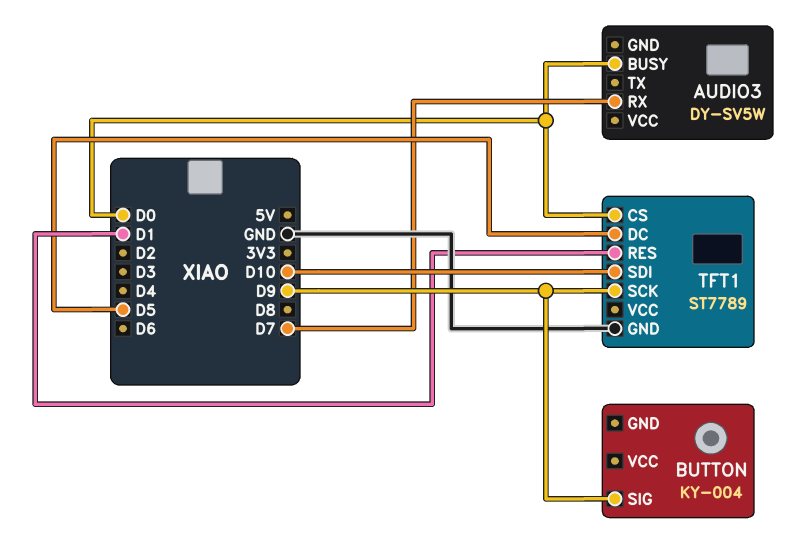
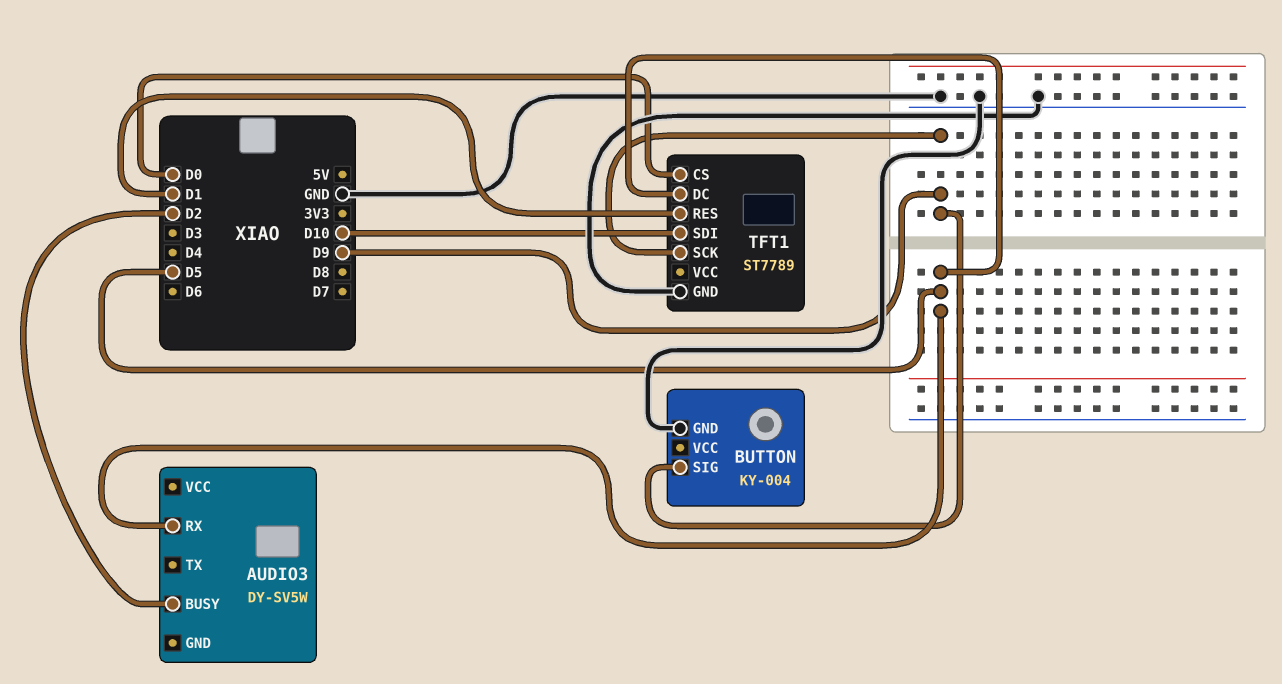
AUDIO3 pin BUSY: D0 -> D2
AUDIO3 pin RX: D7 -> D5
BUTTON pin GND: none -> GND

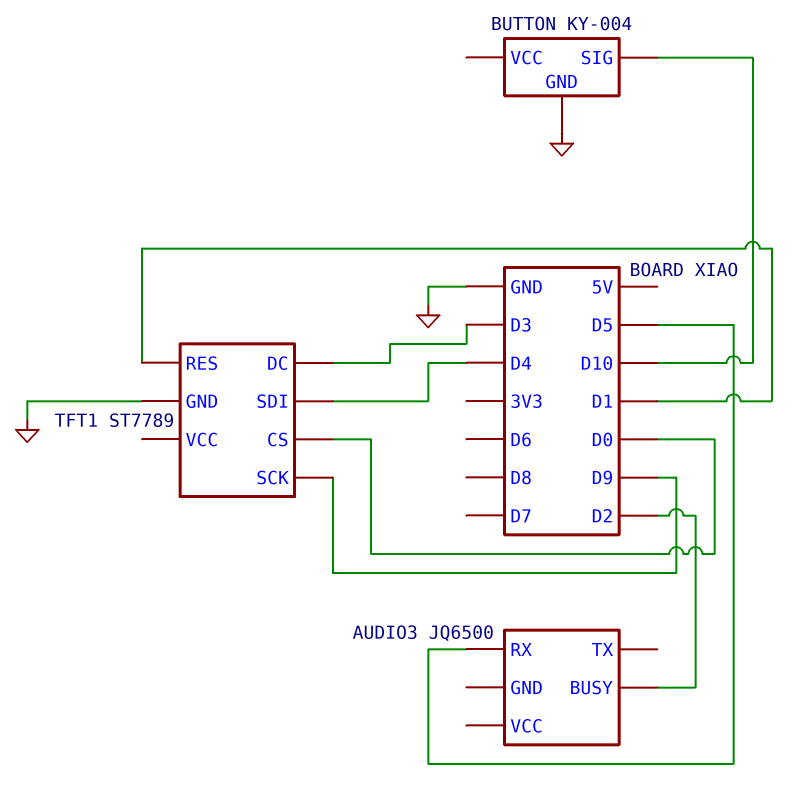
AUDIO3: DY-SV5W -> JQ6500
BUTTON pin SIG: D9 -> D10
TFT1 pin DC: D5 -> D3
TFT1 pin SDI: D10 -> D4

